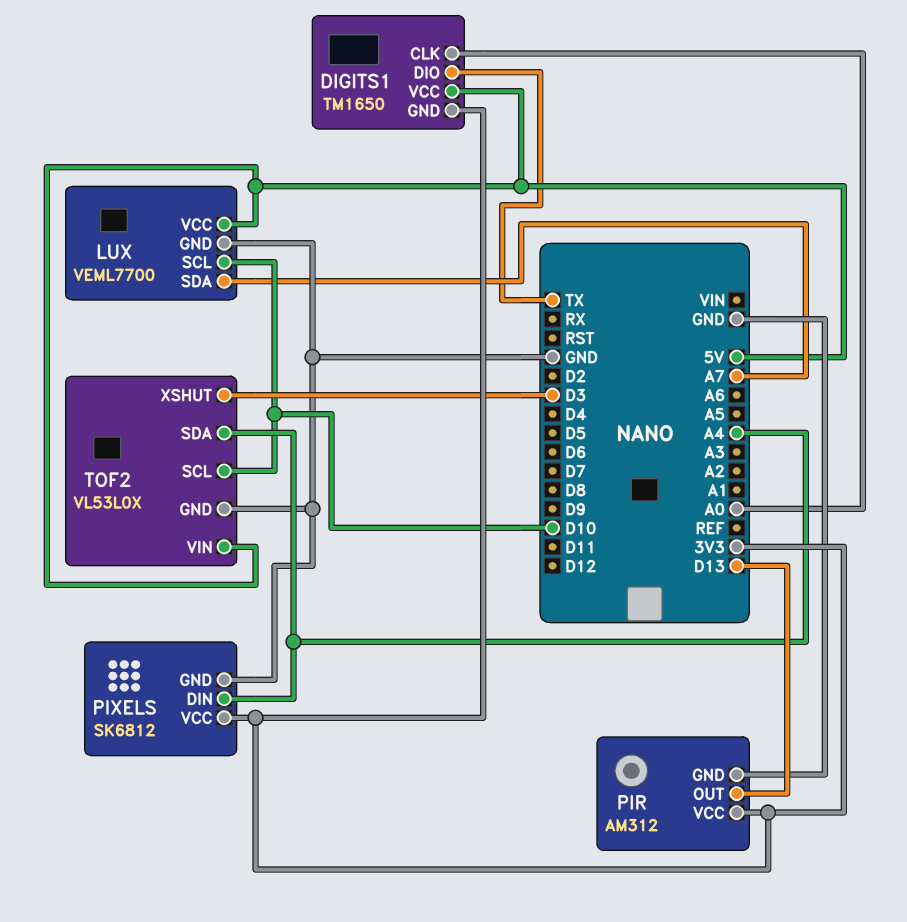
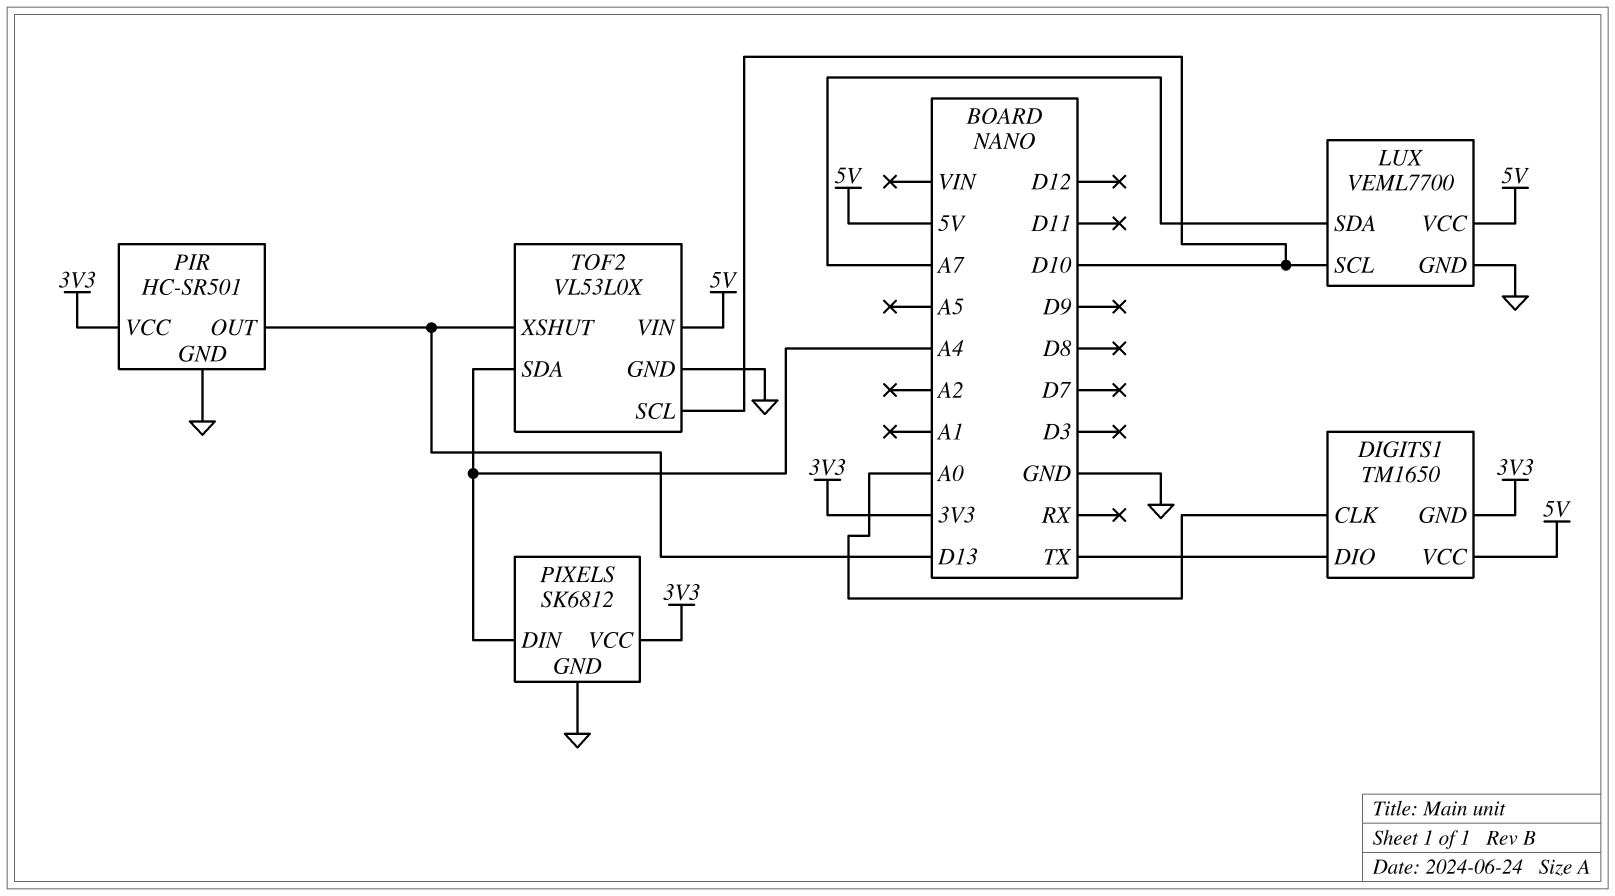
PIR: AM312 -> HC-SR501
TOF2 pin XSHUT: D3 -> D13

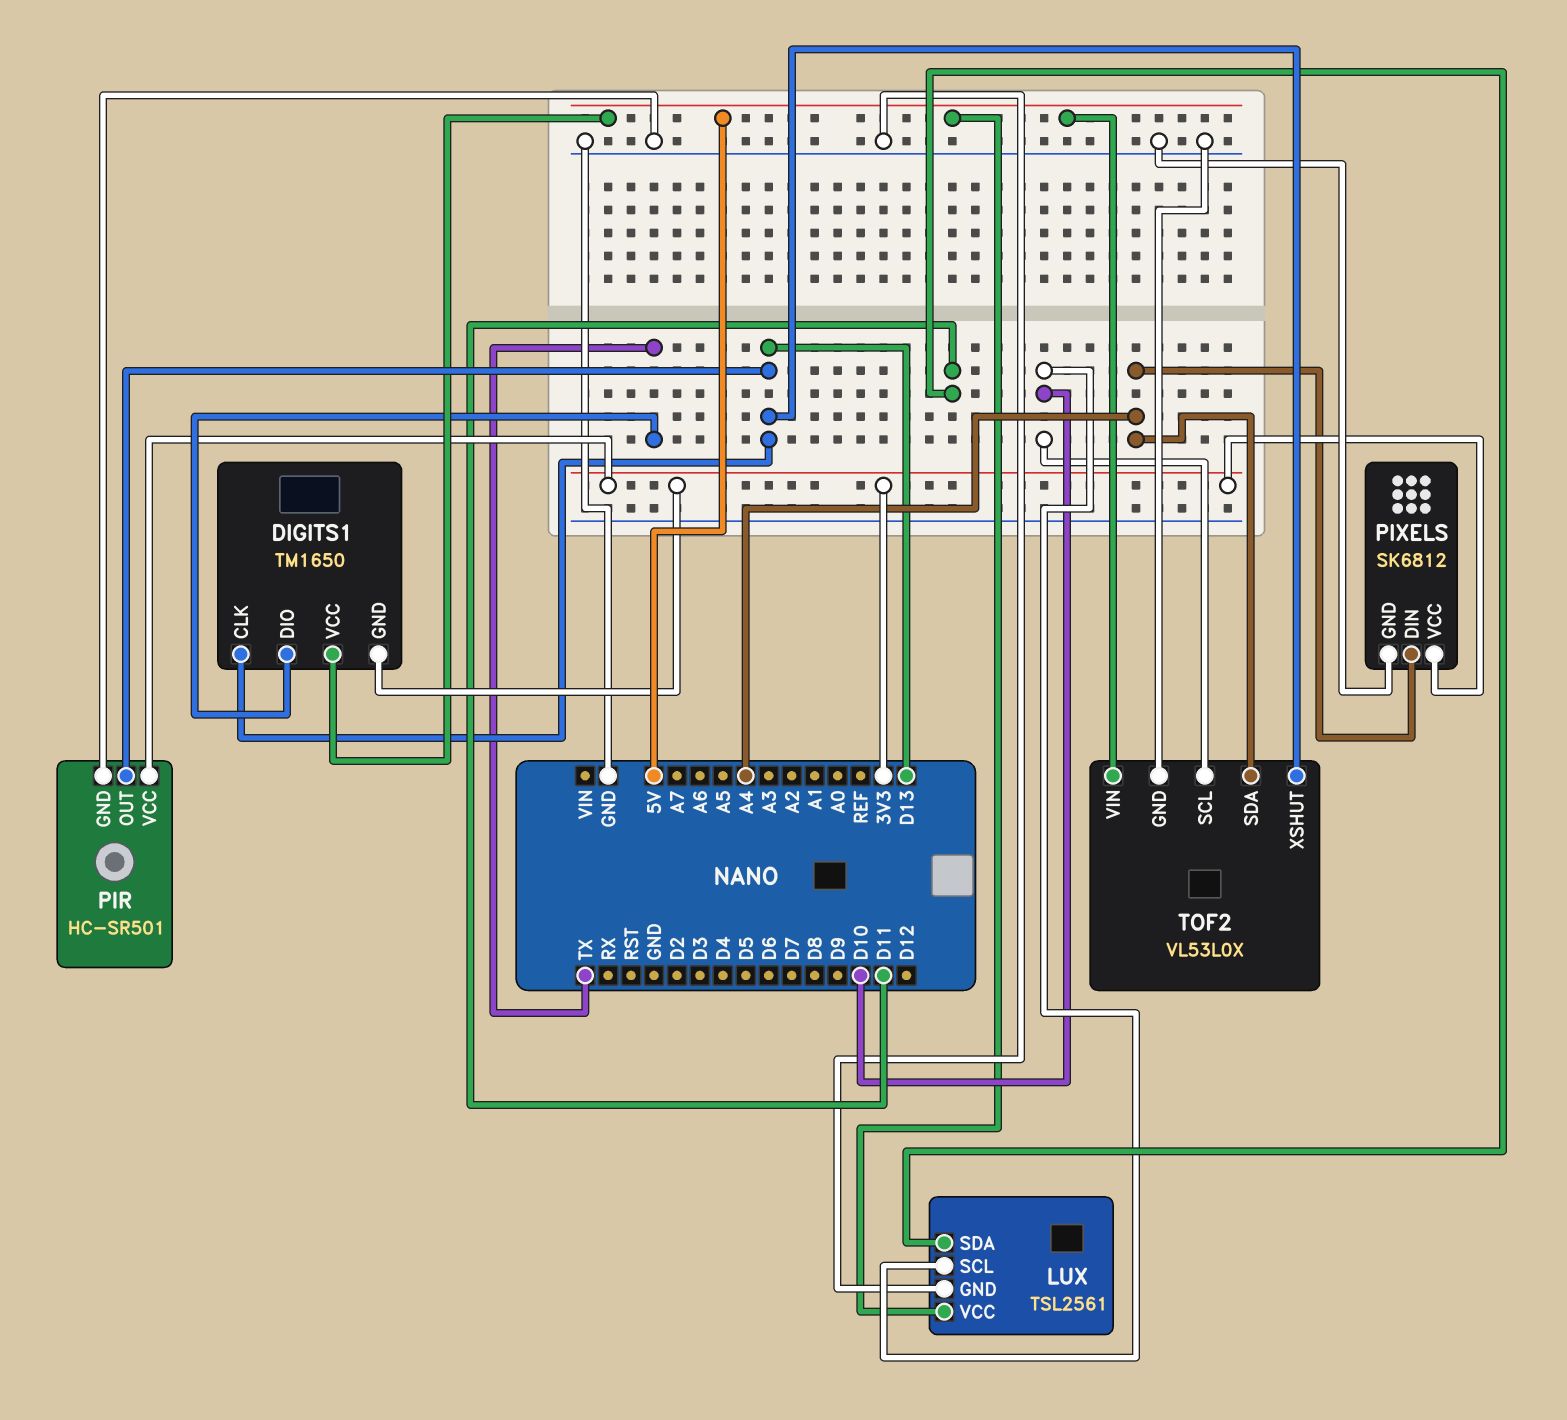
DIGITS1 pin CLK: A0 -> D13
LUX: VEML7700 -> TSL2561
LUX pin SDA: A7 -> D11

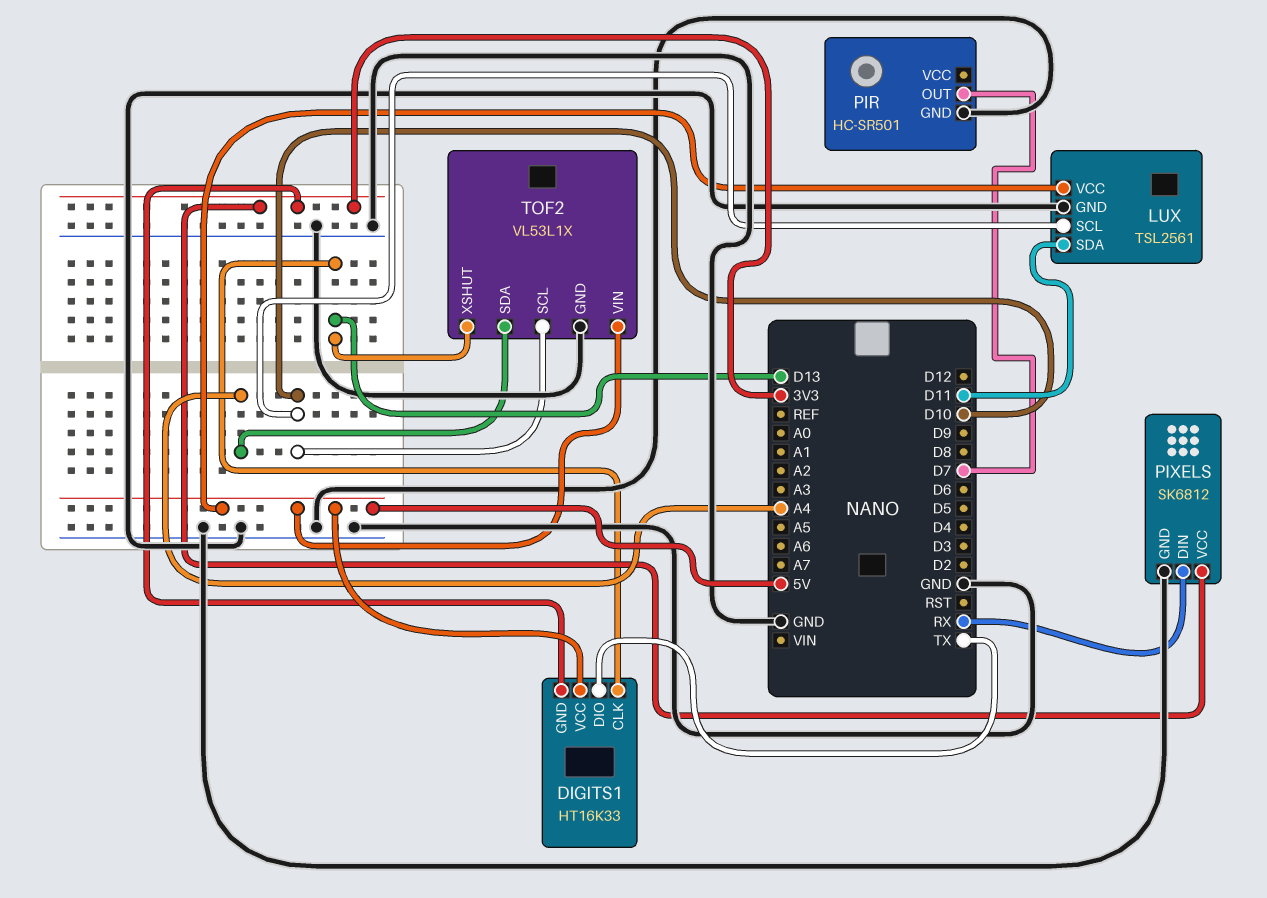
DIGITS1: TM1650 -> HT16K33
PIR pin OUT: D13 -> D7
PIR pin VCC: 3V3 -> none
PIXELS pin DIN: A4 -> RX
TOF2: VL53L0X -> VL53L1X

